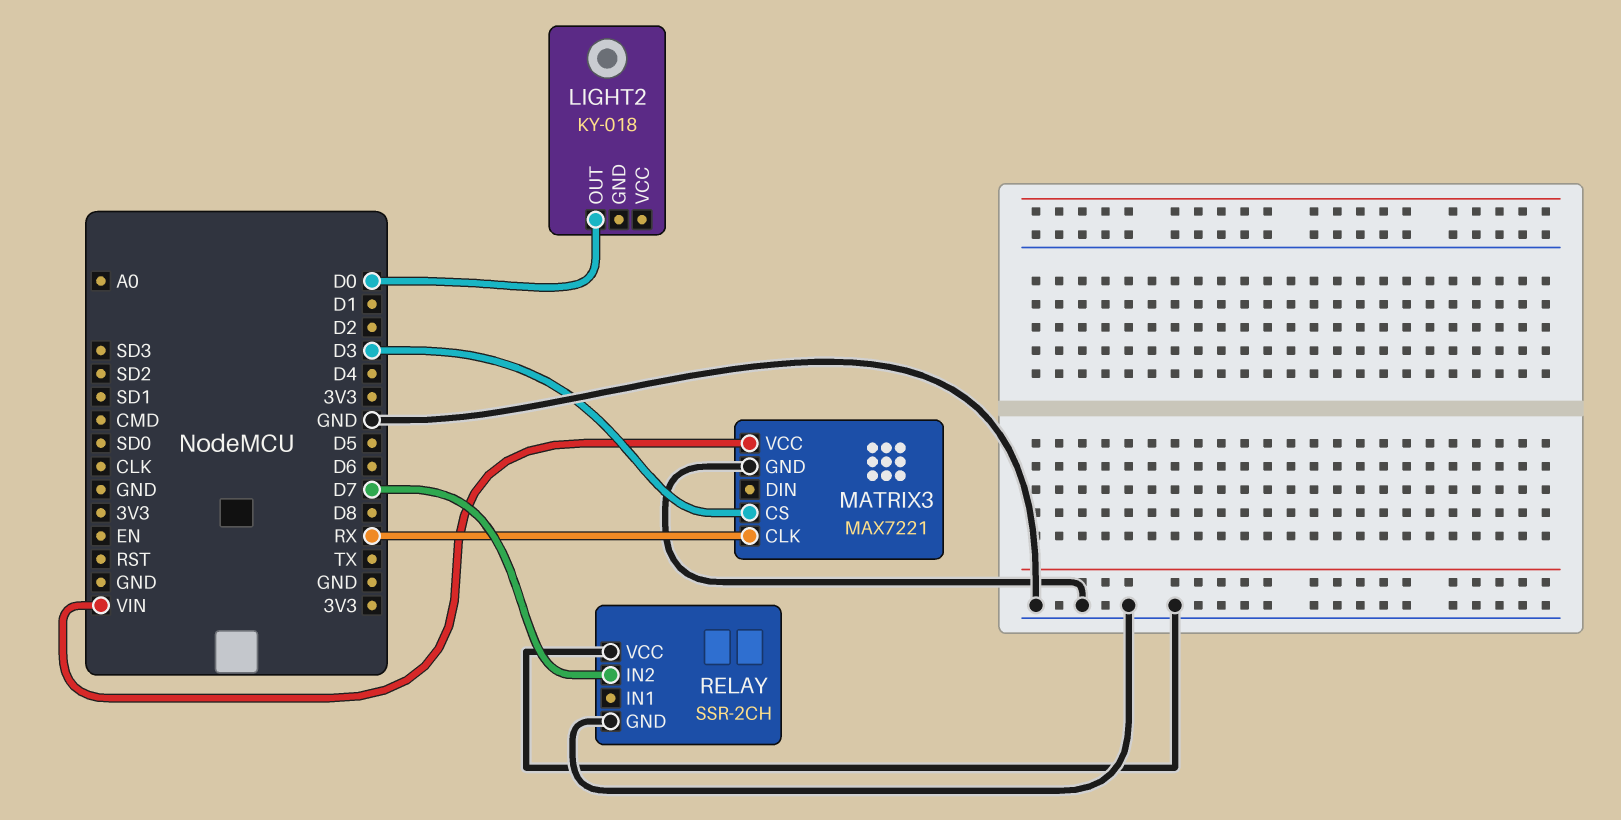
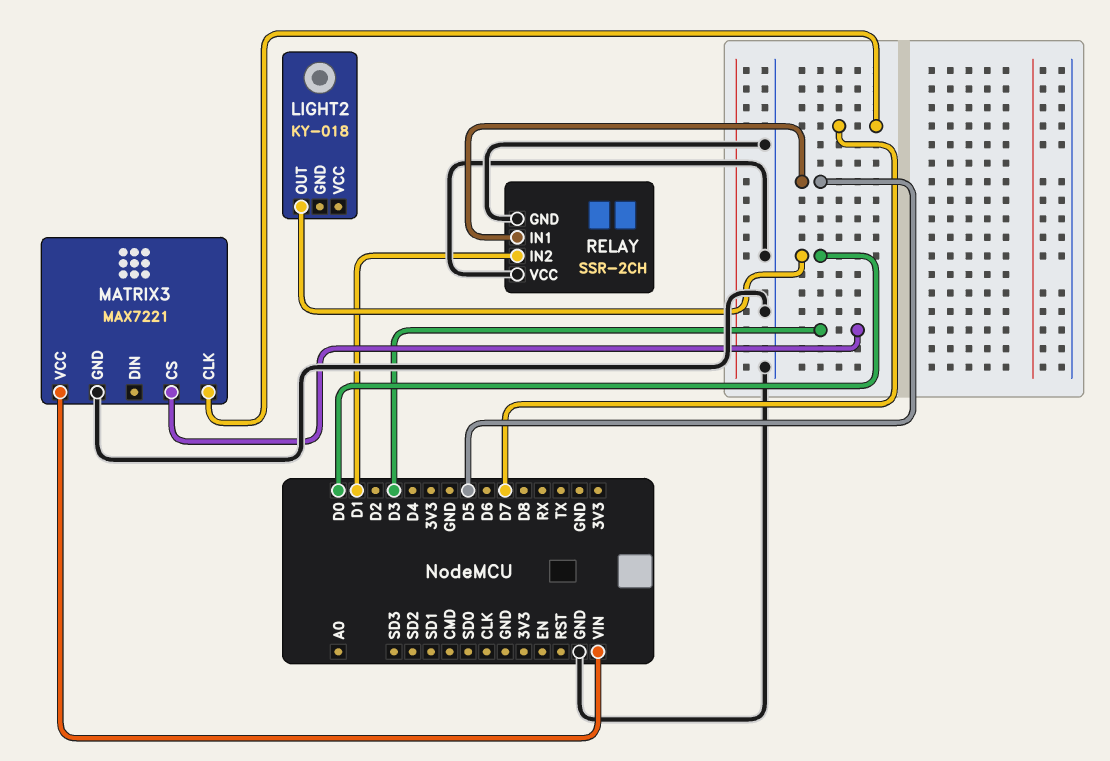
MATRIX3 pin CLK: RX -> D7
RELAY pin IN1: none -> D5
RELAY pin IN2: D7 -> D1

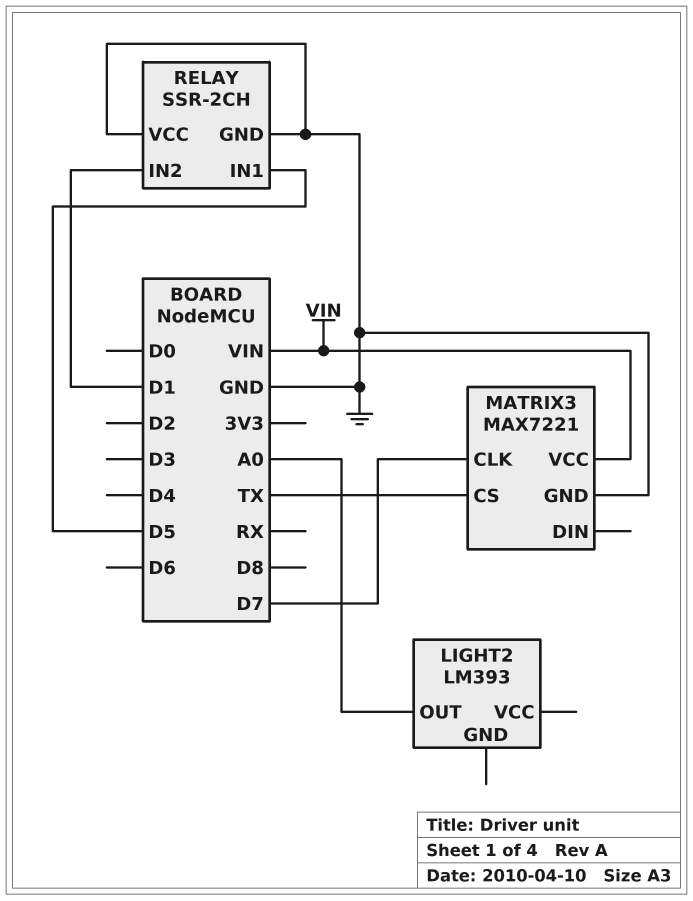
LIGHT2: KY-018 -> LM393
LIGHT2 pin OUT: D0 -> A0
MATRIX3 pin CS: D3 -> TX

